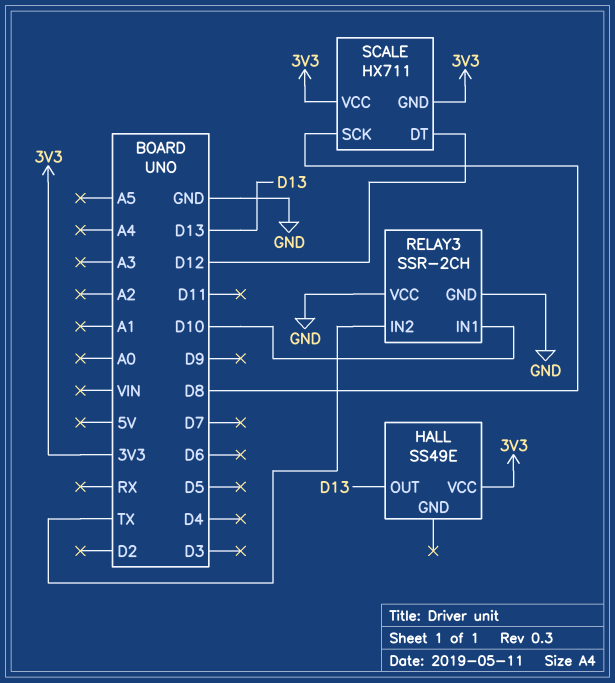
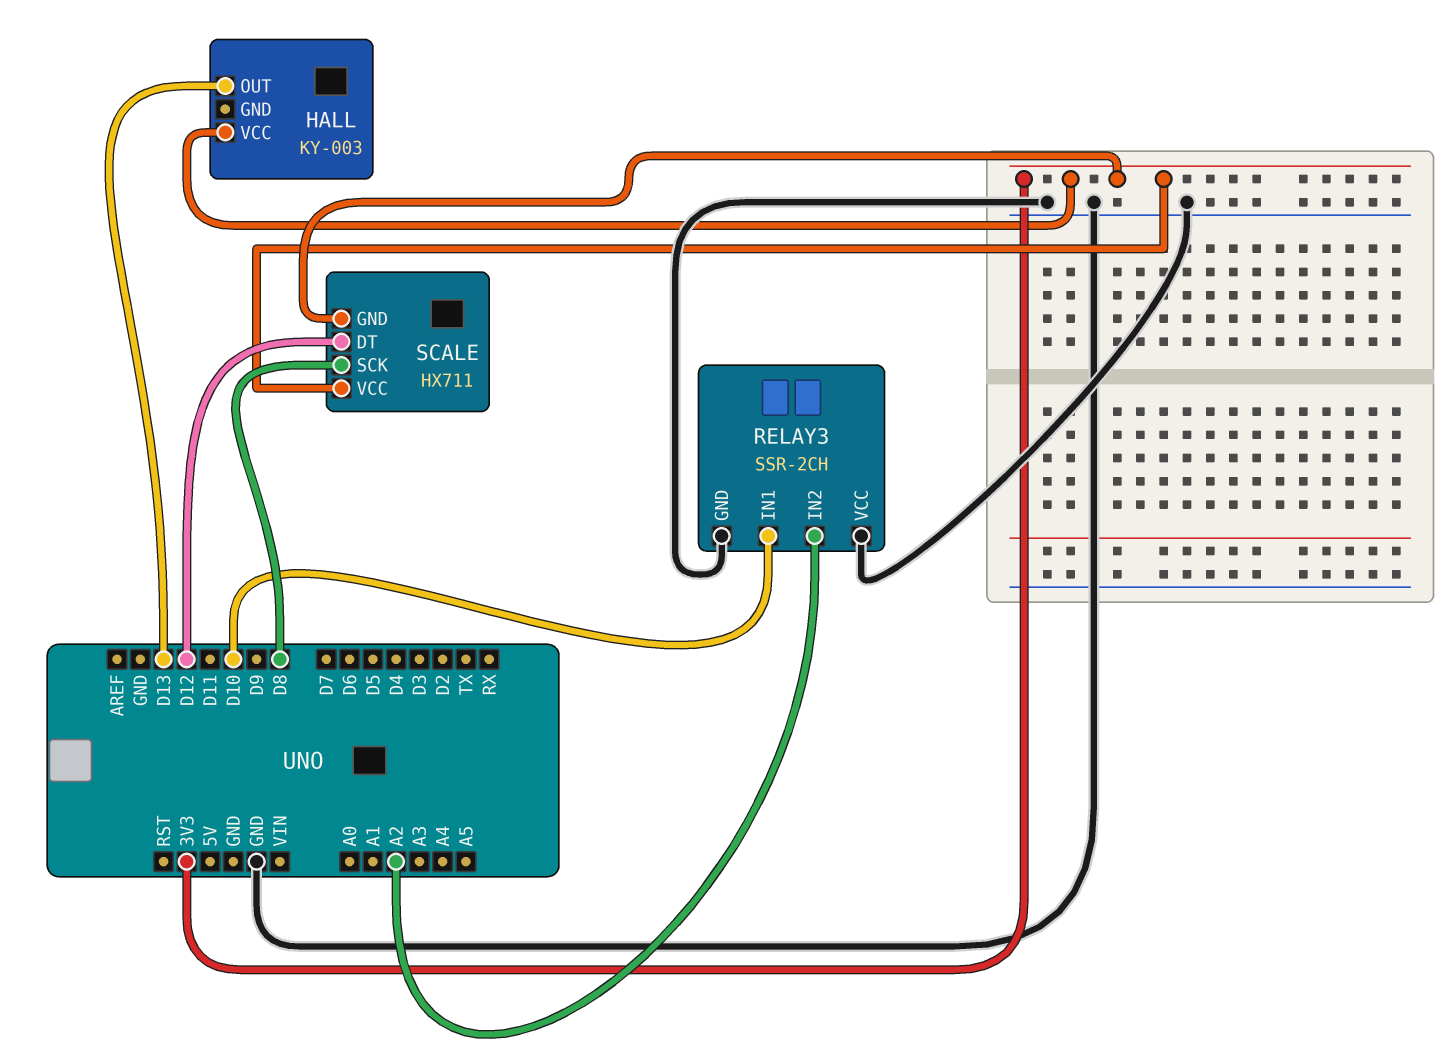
HALL: SS49E -> KY-003
RELAY3 pin IN2: TX -> A2

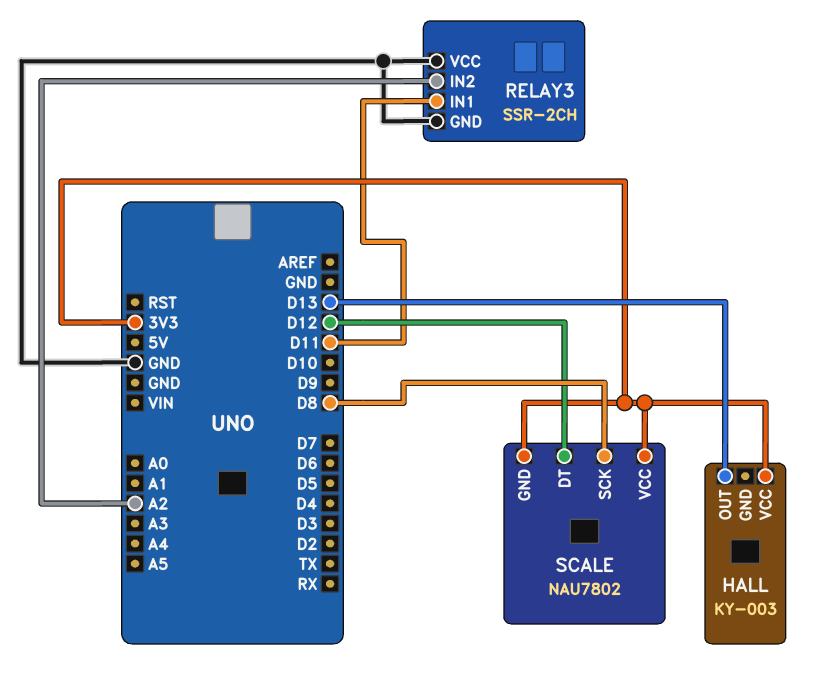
RELAY3 pin IN1: D10 -> D11
SCALE: HX711 -> NAU7802

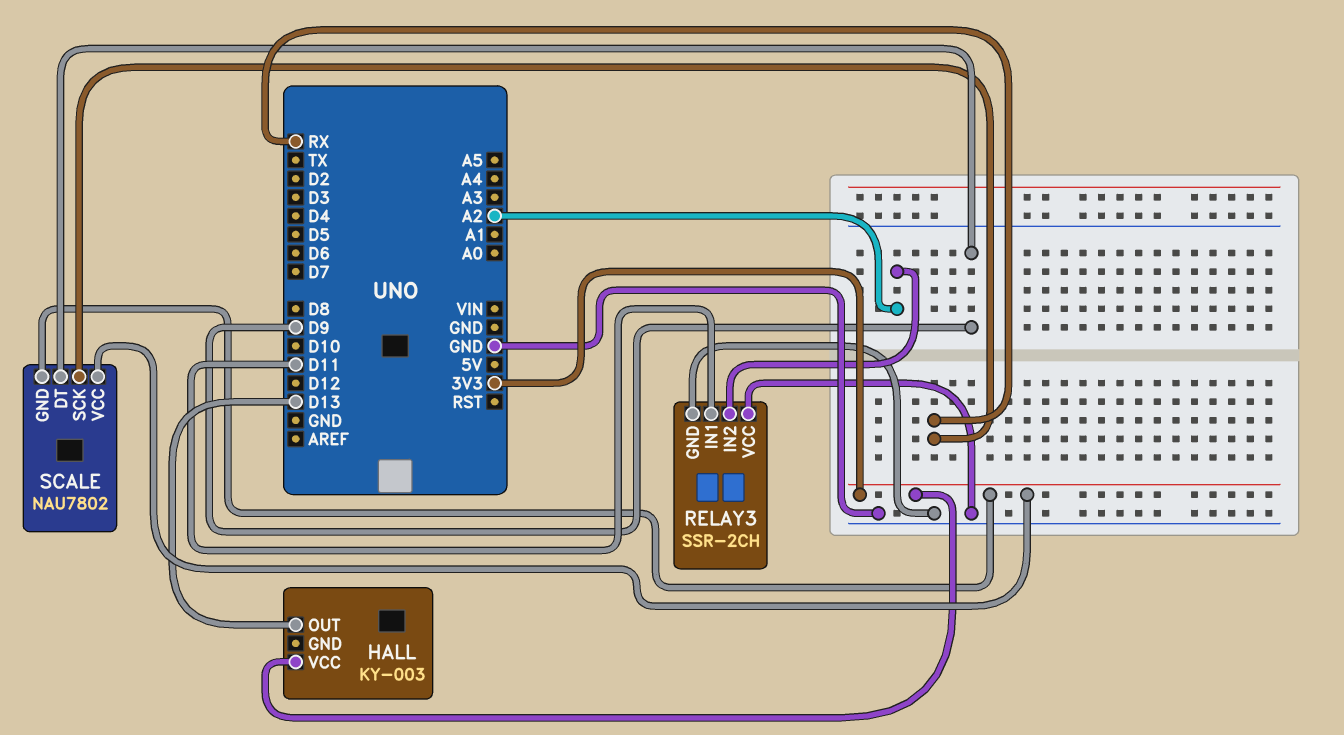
SCALE pin DT: D12 -> D9
SCALE pin SCK: D8 -> RX

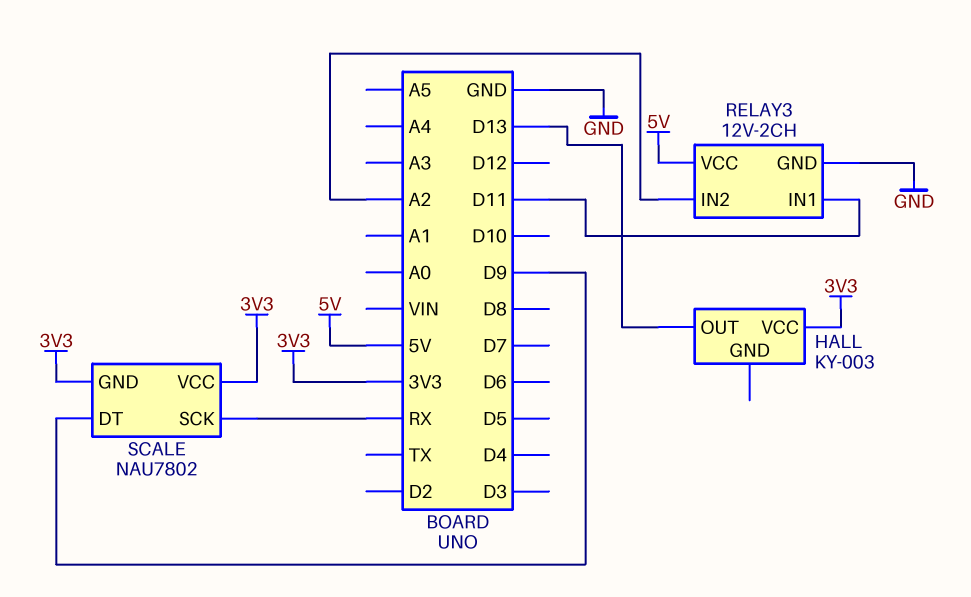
RELAY3: SSR-2CH -> 12V-2CH
RELAY3 pin VCC: GND -> 5V

